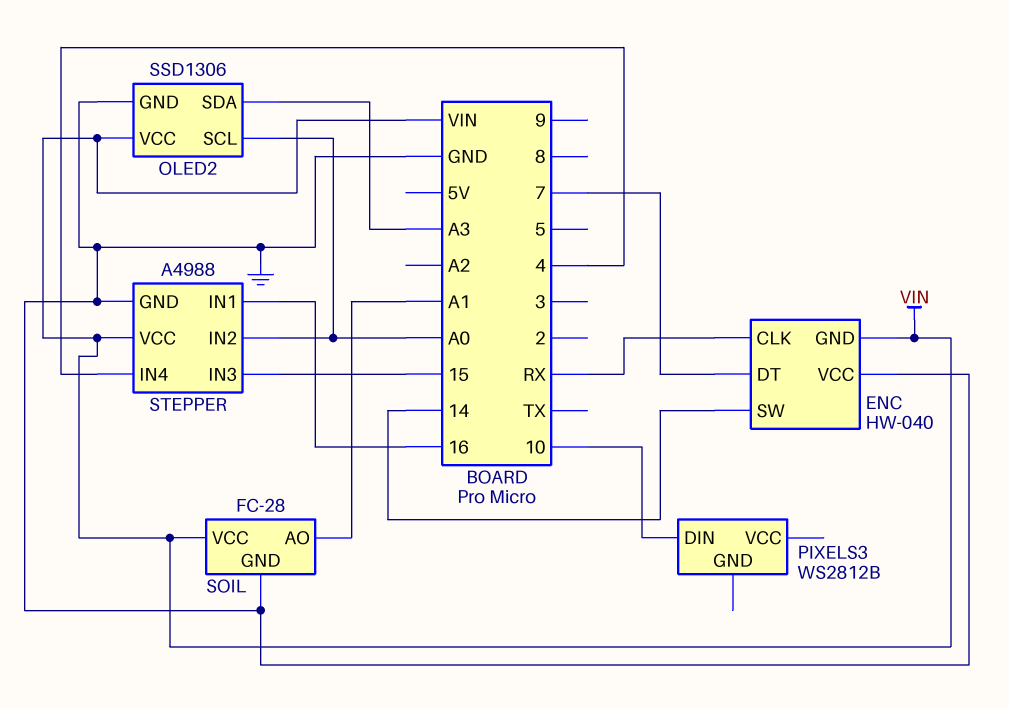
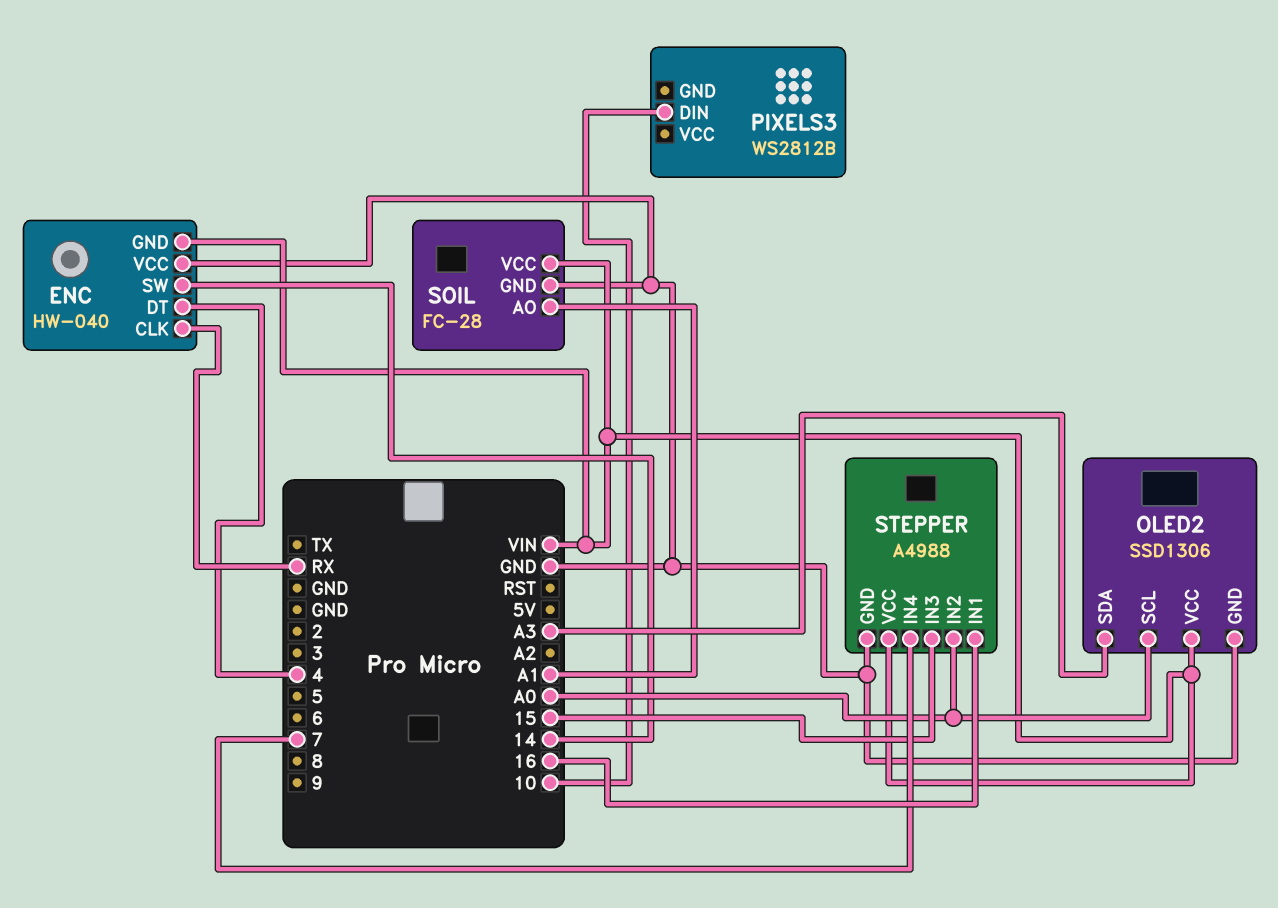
ENC pin DT: 7 -> 4
STEPPER pin IN4: 4 -> 7

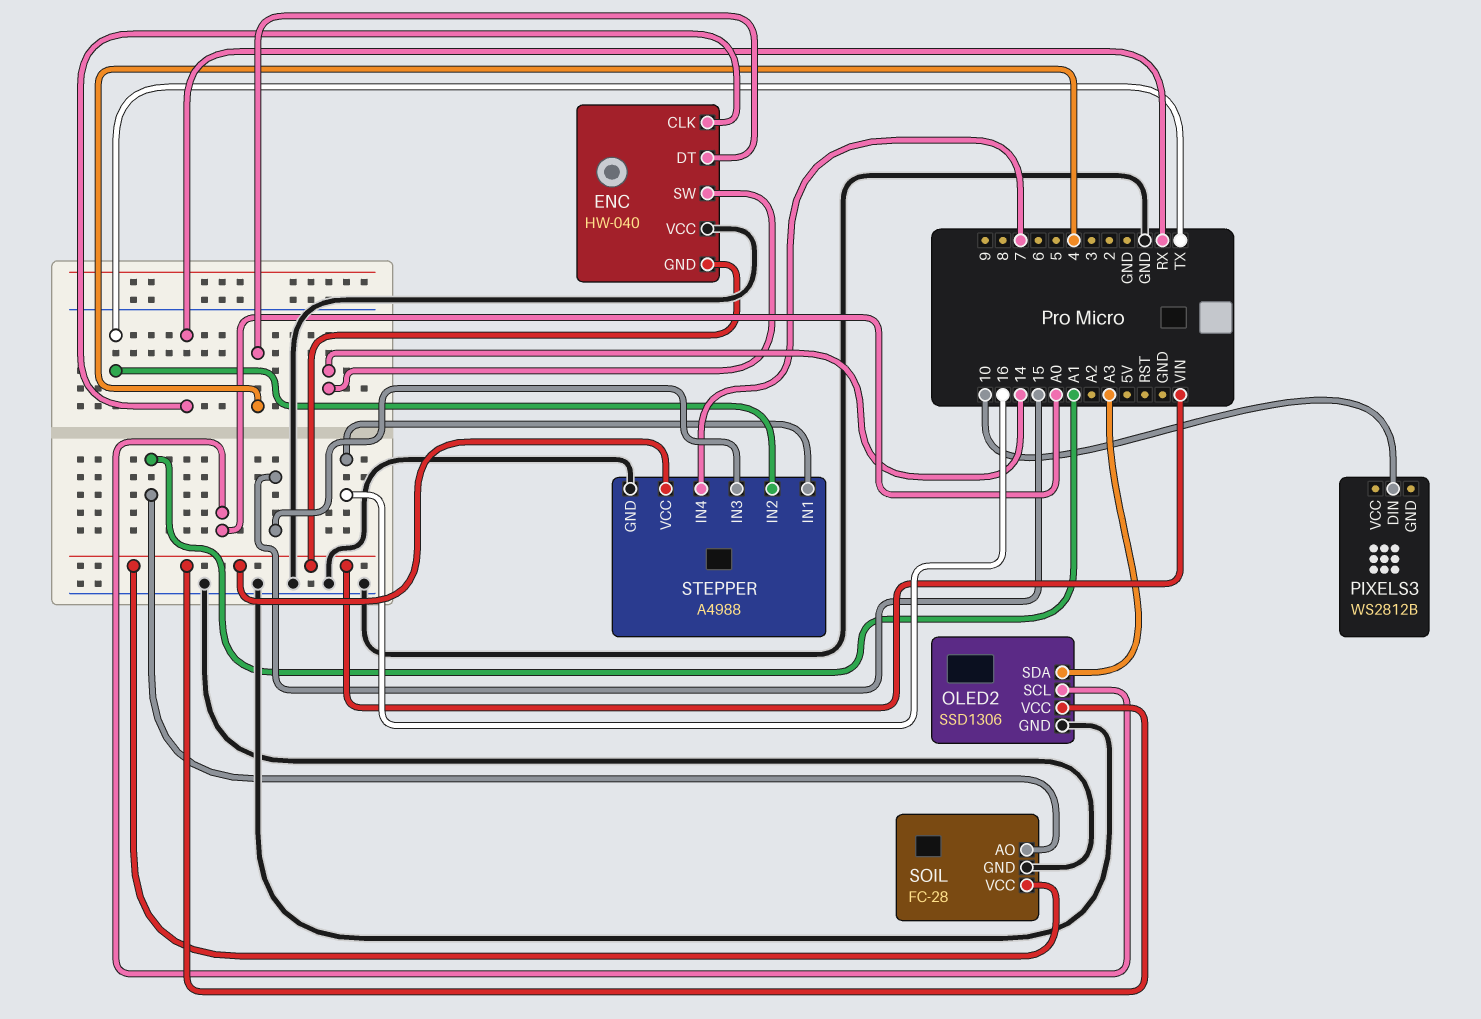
STEPPER pin IN2: A0 -> TX

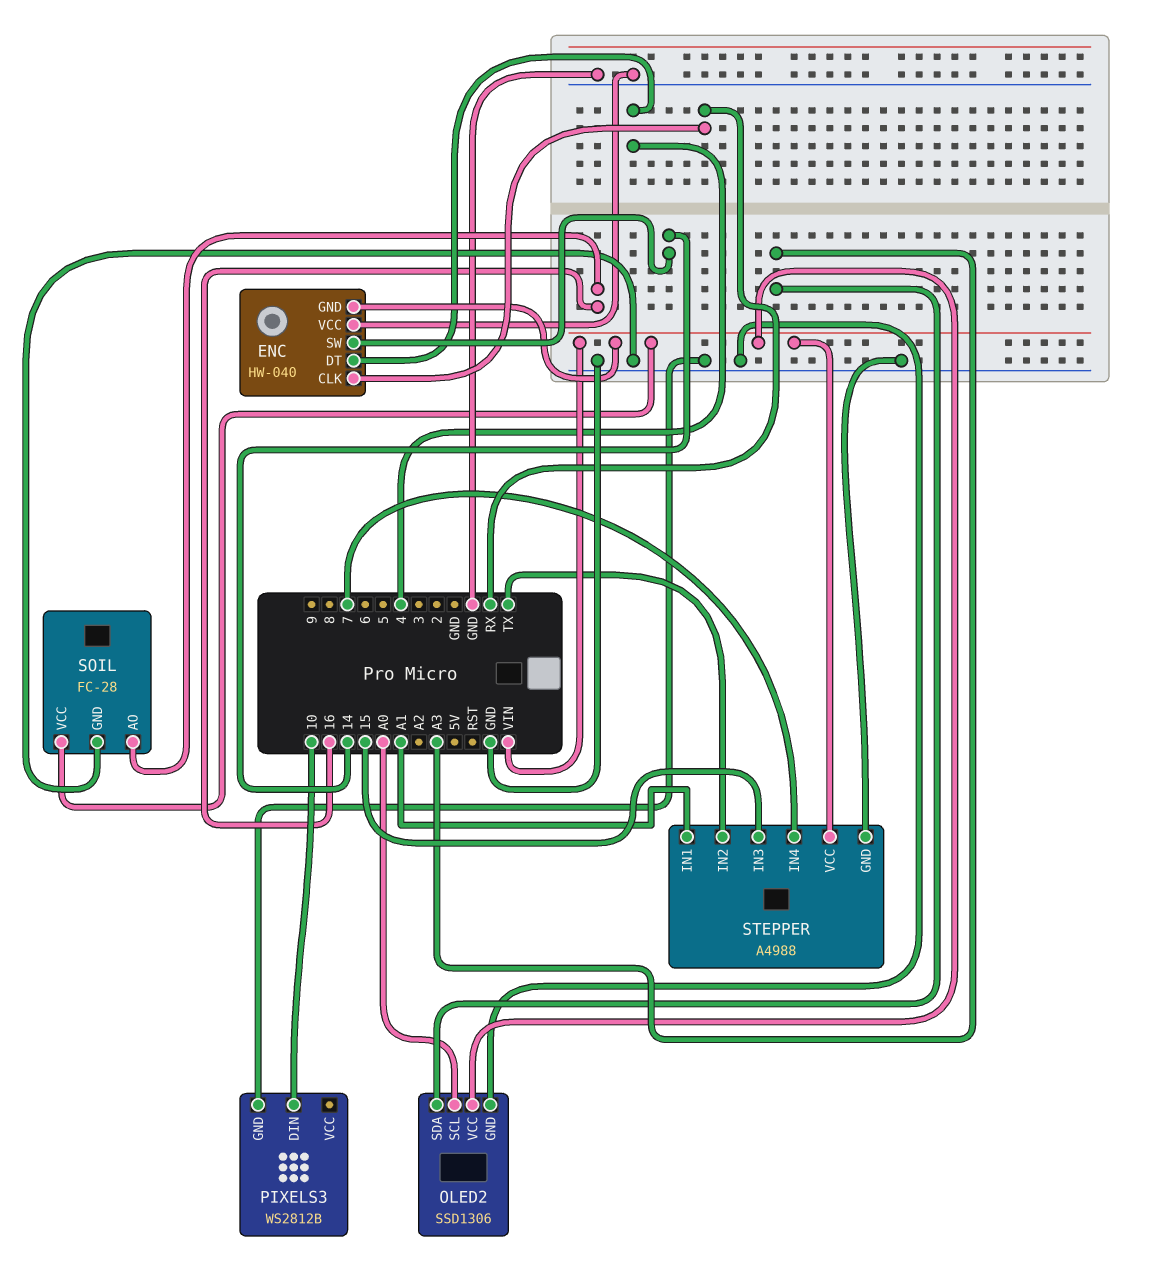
PIXELS3 pin GND: none -> GND
SOIL pin AO: A1 -> 16
STEPPER pin IN1: 16 -> A1

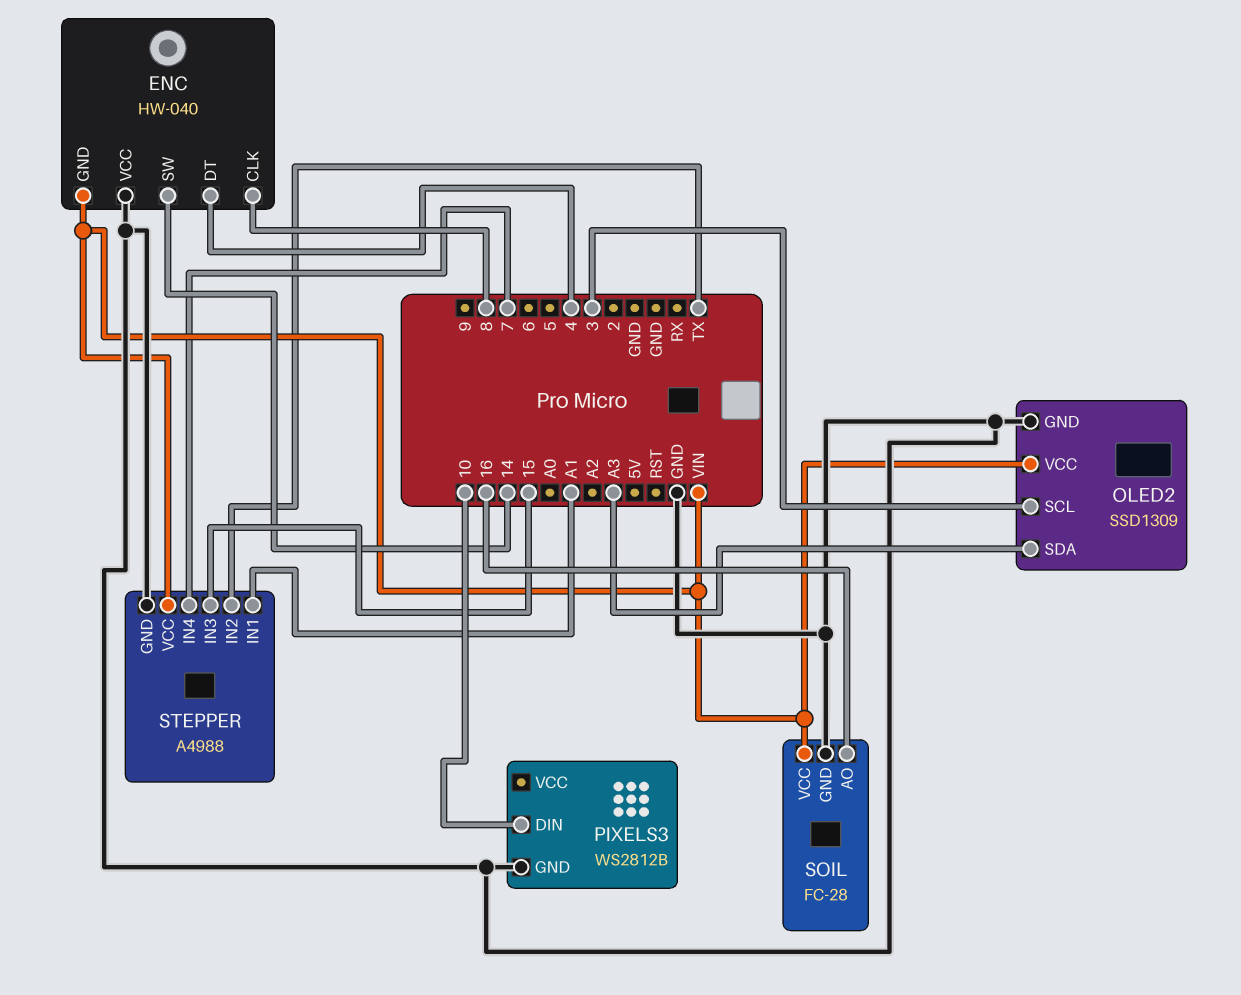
ENC pin CLK: RX -> 8
OLED2: SSD1306 -> SSD1309
OLED2 pin SCL: A0 -> 3

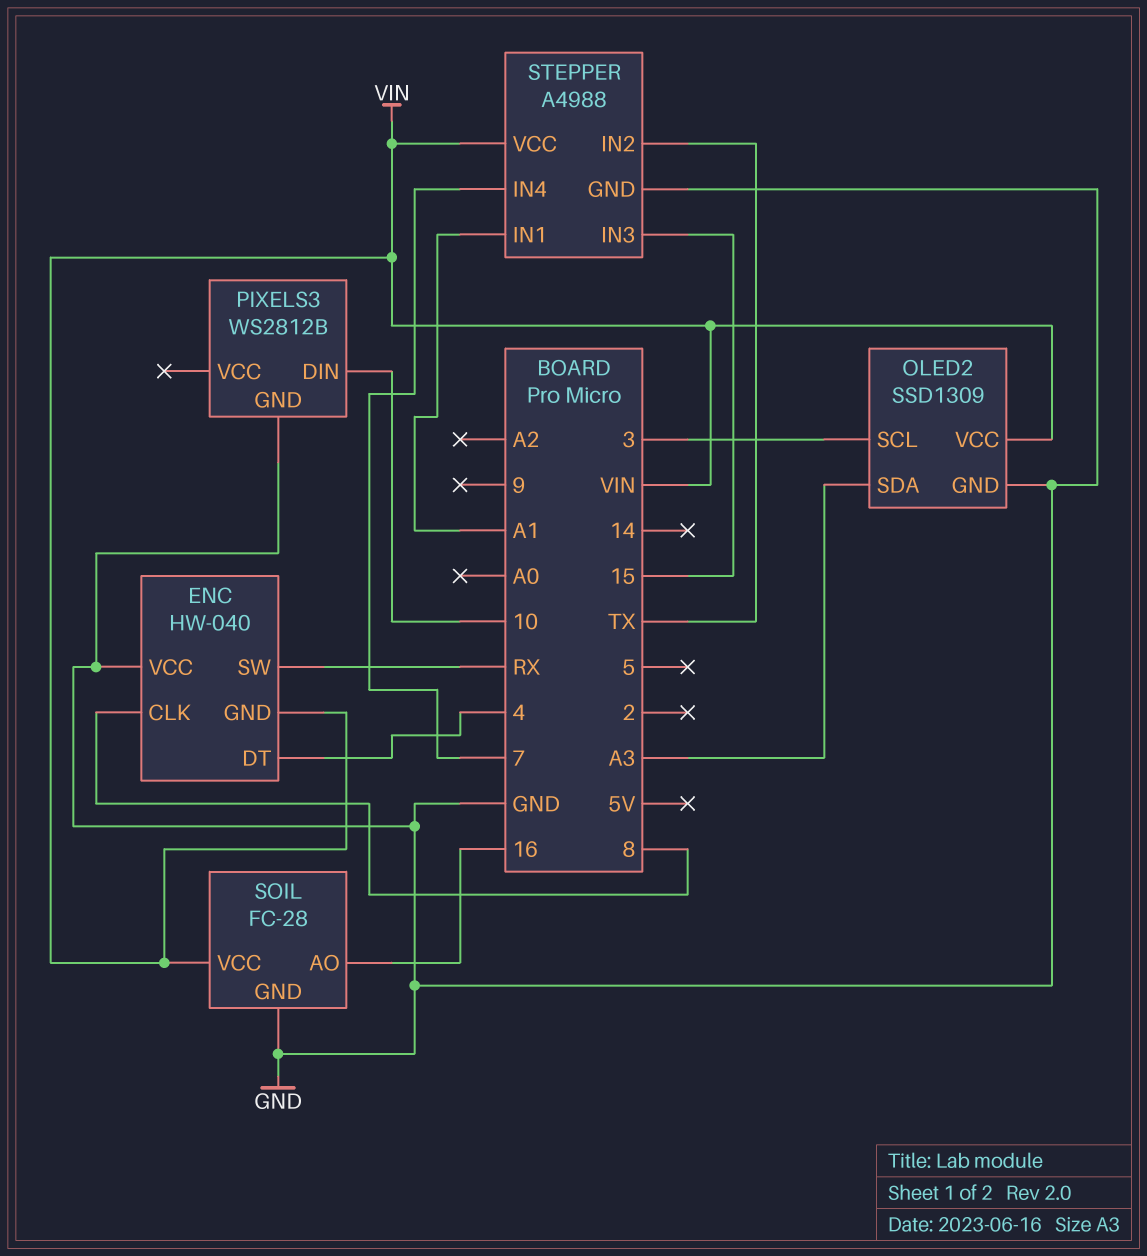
ENC pin SW: 14 -> RX

